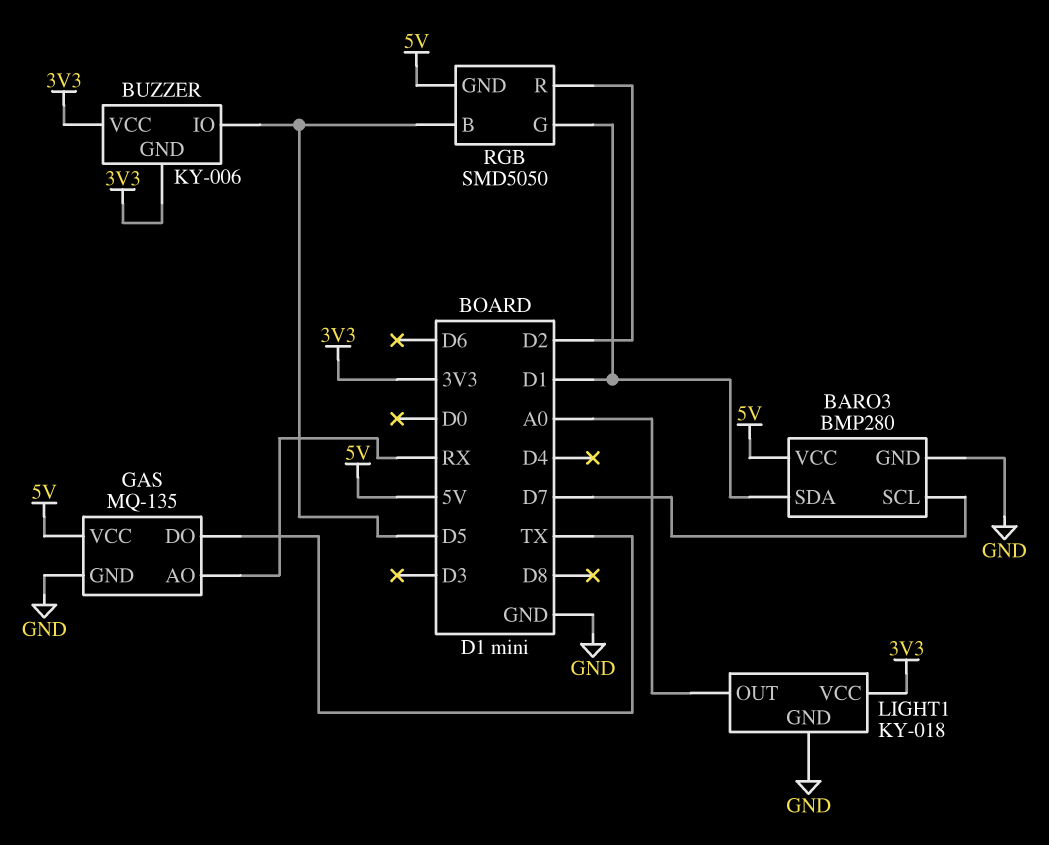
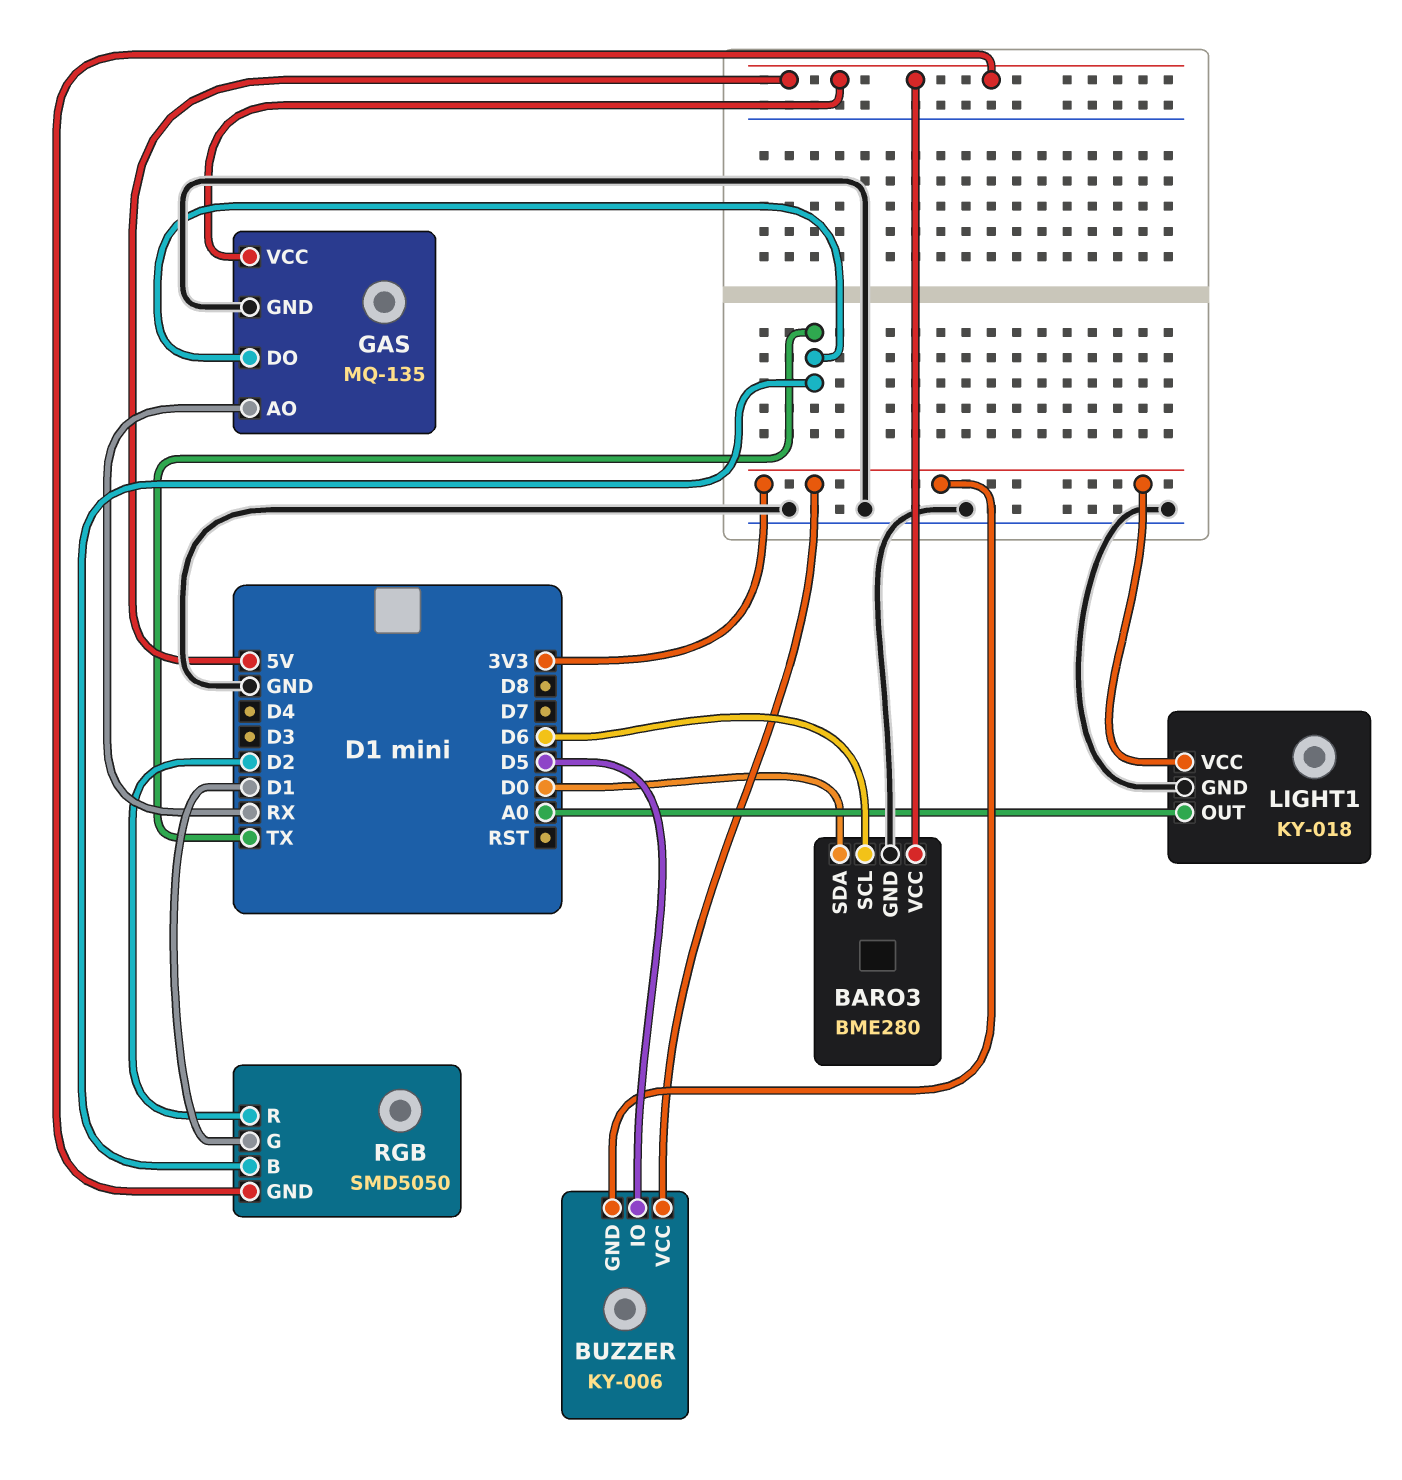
BARO3: BMP280 -> BME280
BARO3 pin SCL: D7 -> D6
BARO3 pin SDA: D1 -> D0
RGB pin B: D5 -> TX

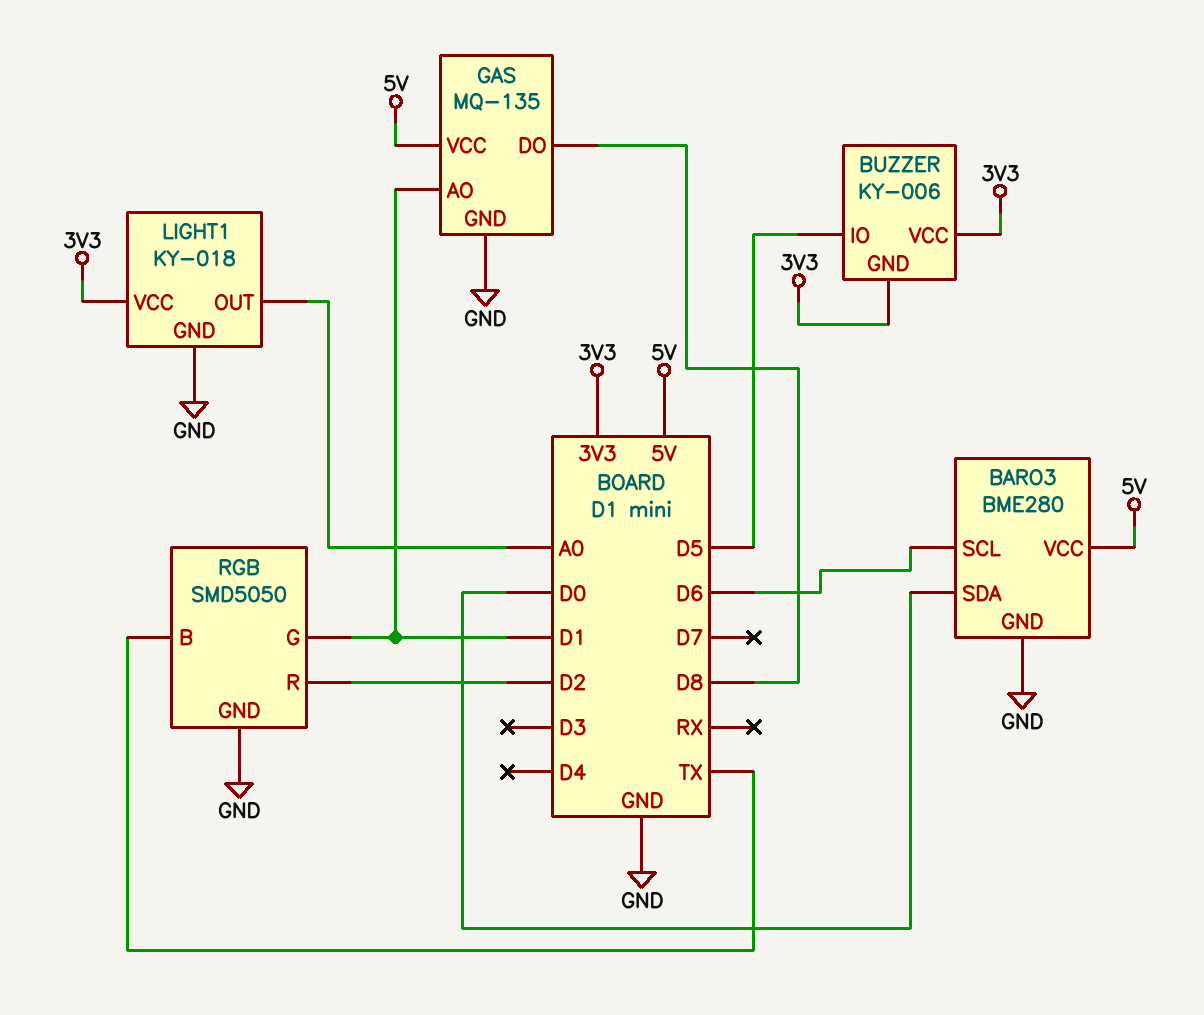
GAS pin AO: RX -> D1
GAS pin DO: TX -> D8
RGB pin GND: 5V -> GND

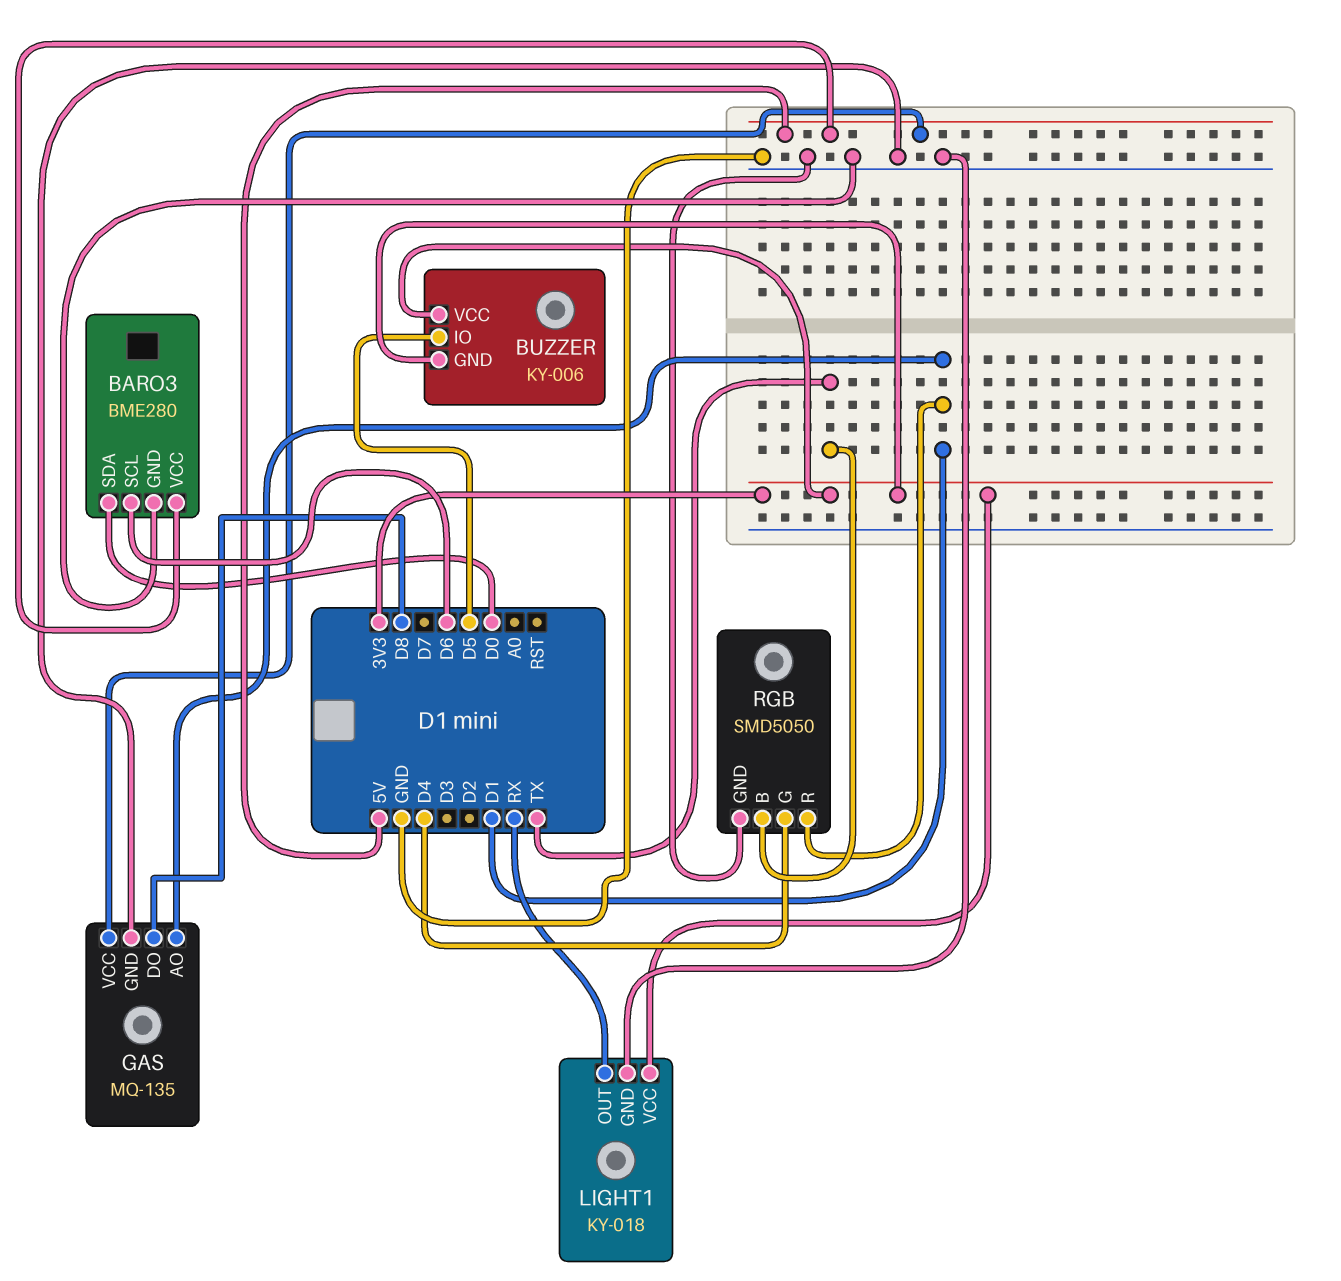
LIGHT1 pin OUT: A0 -> RX
RGB pin G: D1 -> D4
RGB pin R: D2 -> D1

